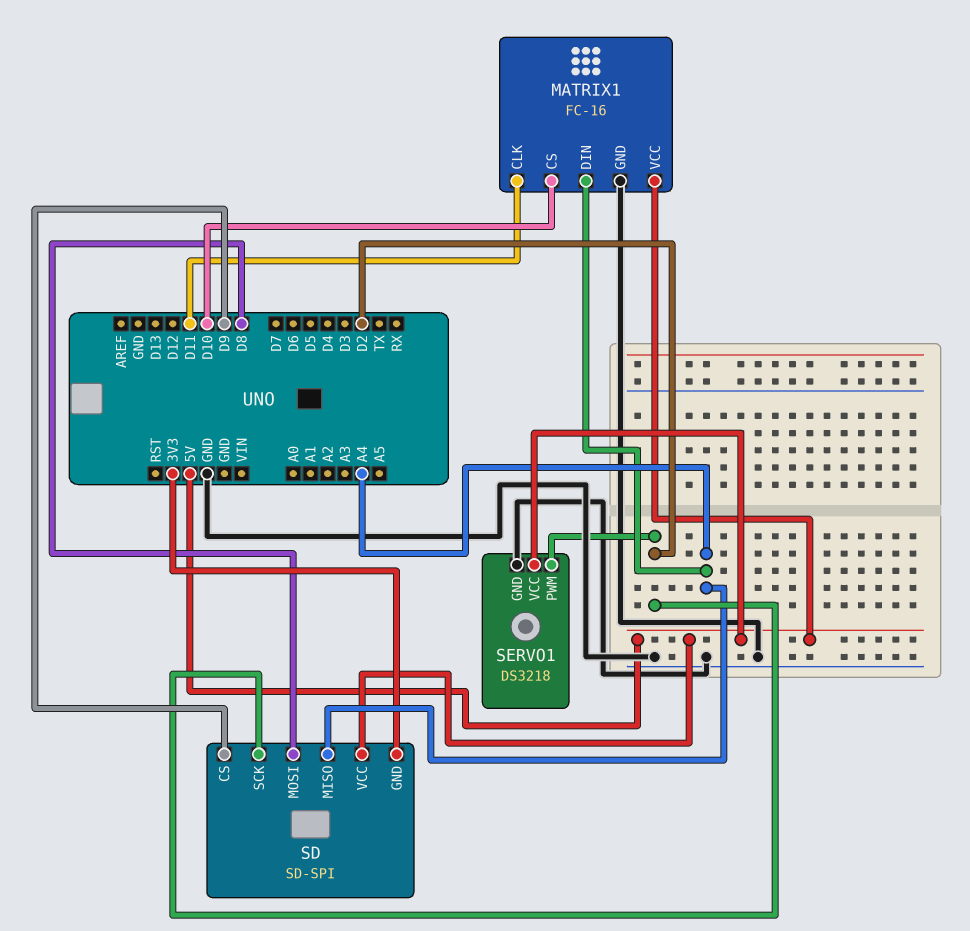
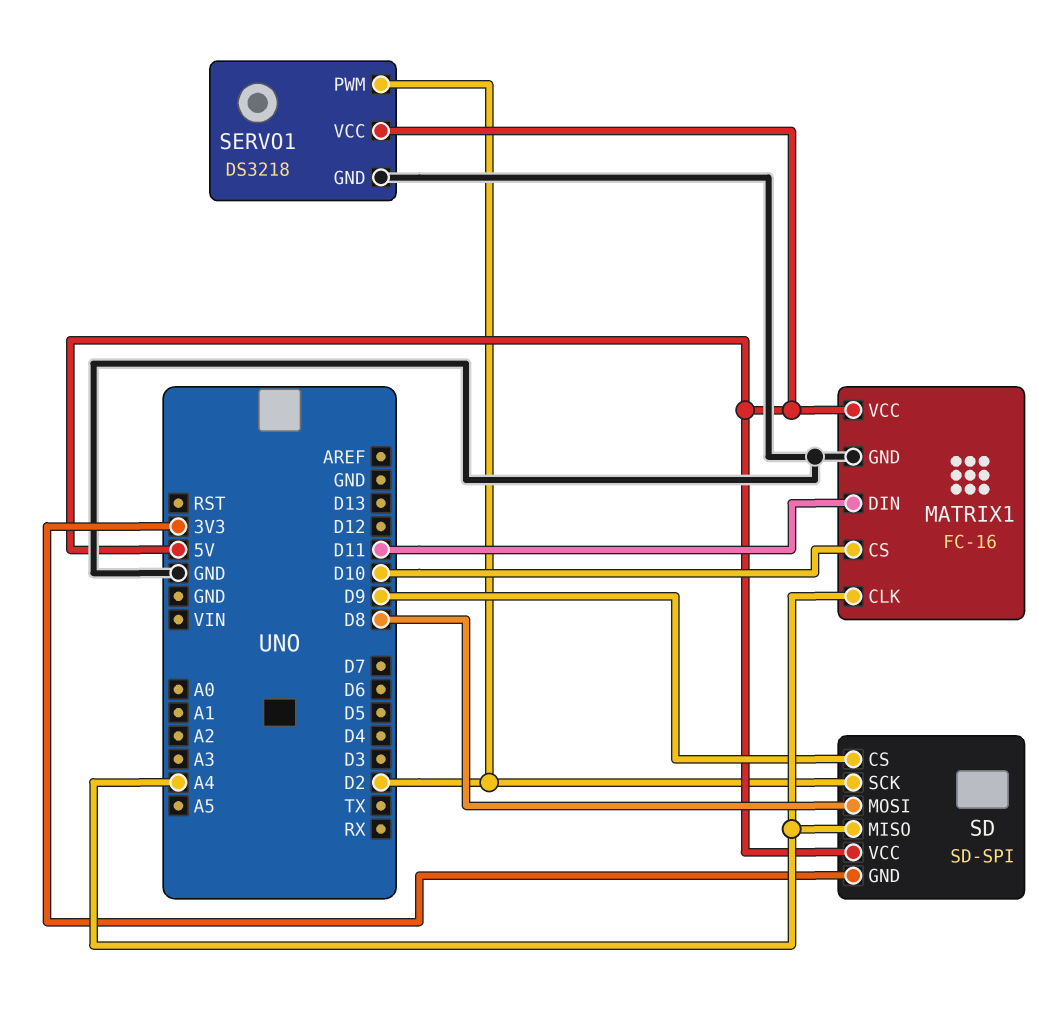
MATRIX1 pin CLK: D11 -> A4
MATRIX1 pin DIN: A4 -> D11

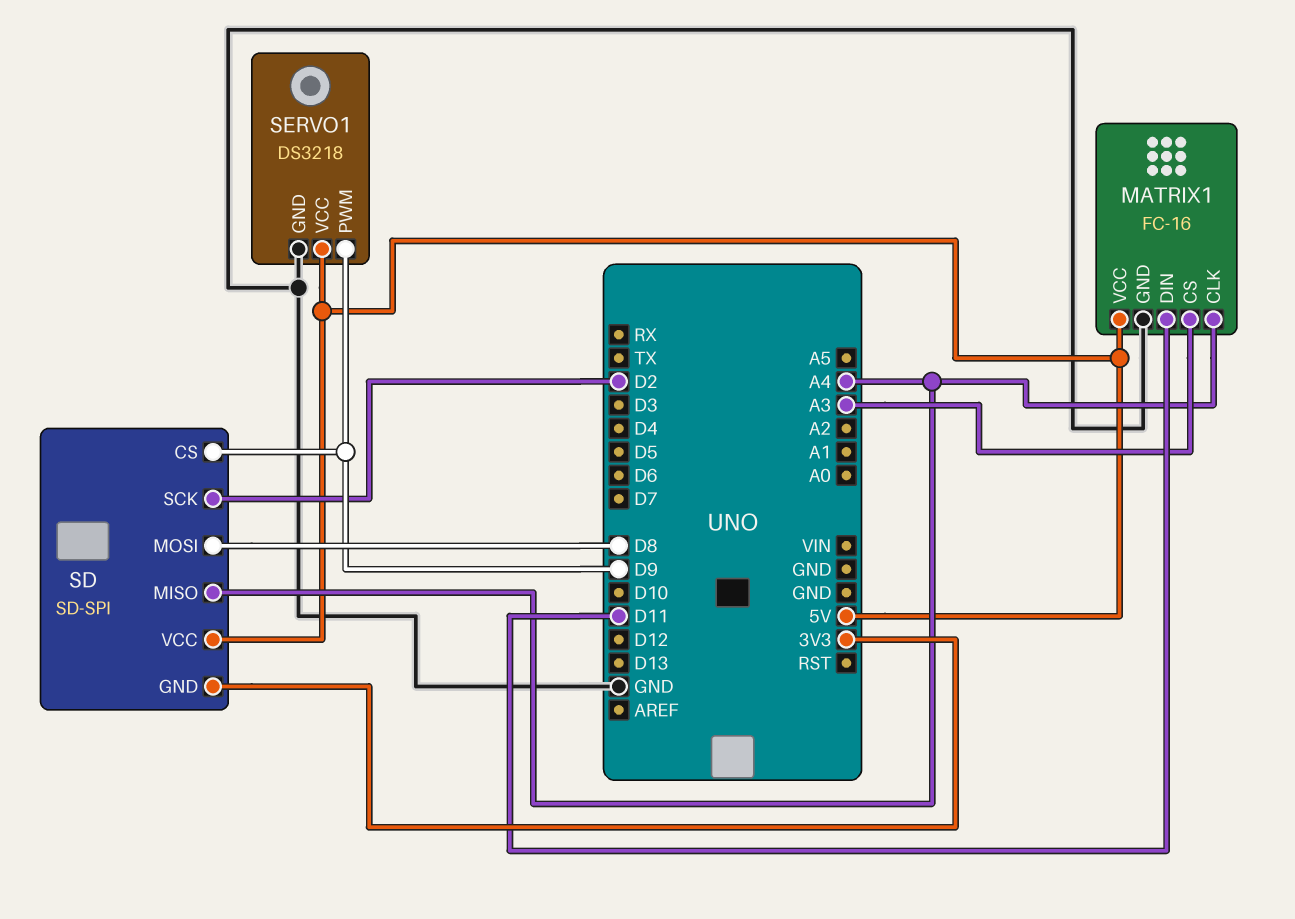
MATRIX1 pin CS: D10 -> A3
SERVO1 pin PWM: D2 -> D9

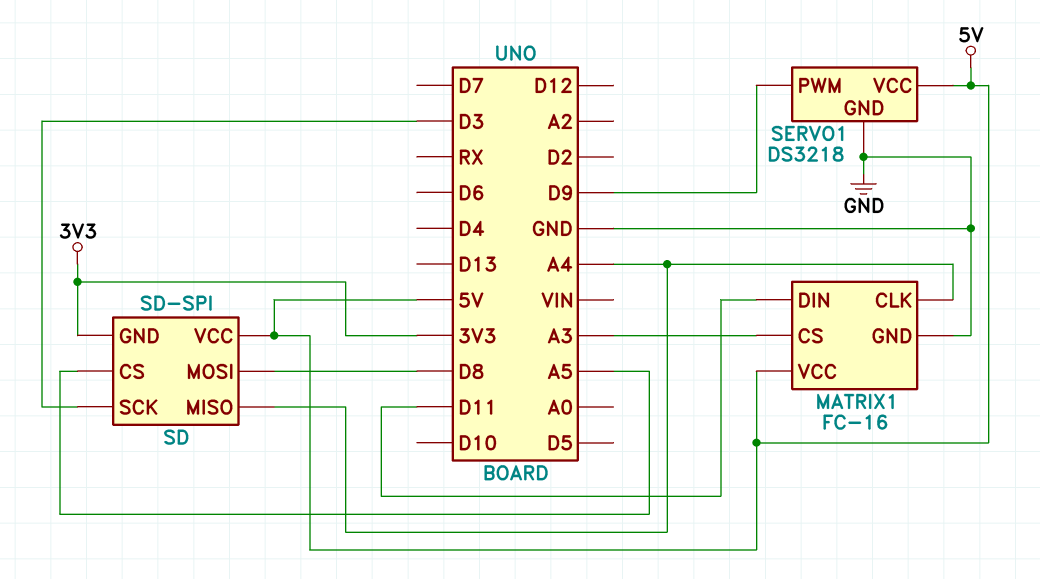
SD pin CS: D9 -> A5
SD pin SCK: D2 -> D3

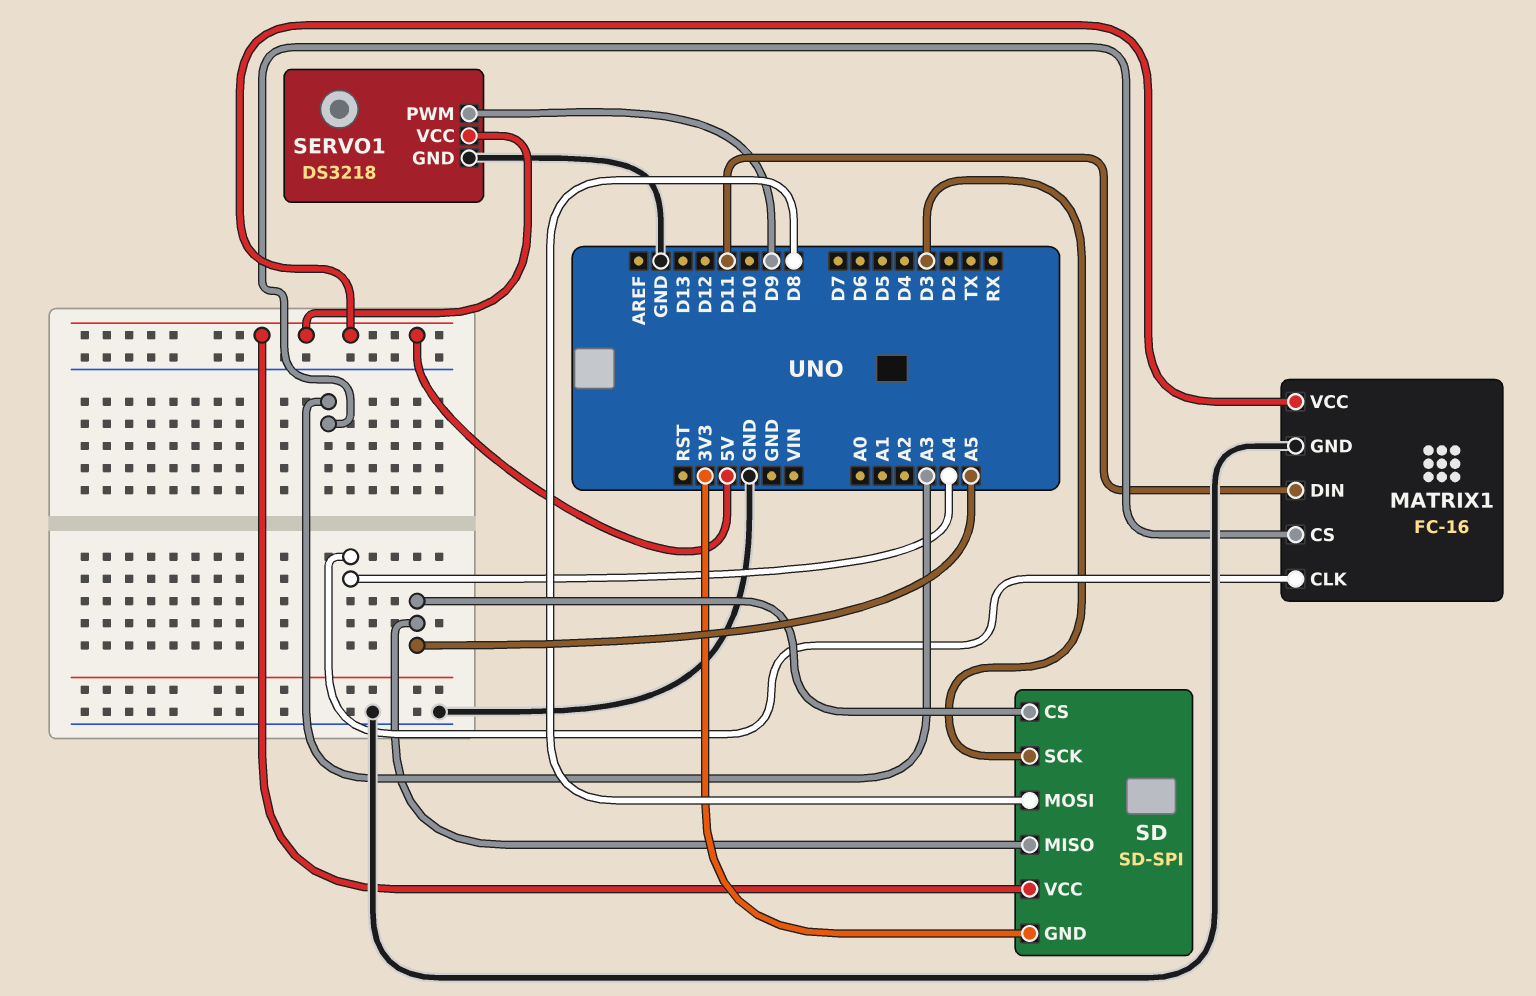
SD pin MISO: A4 -> A5

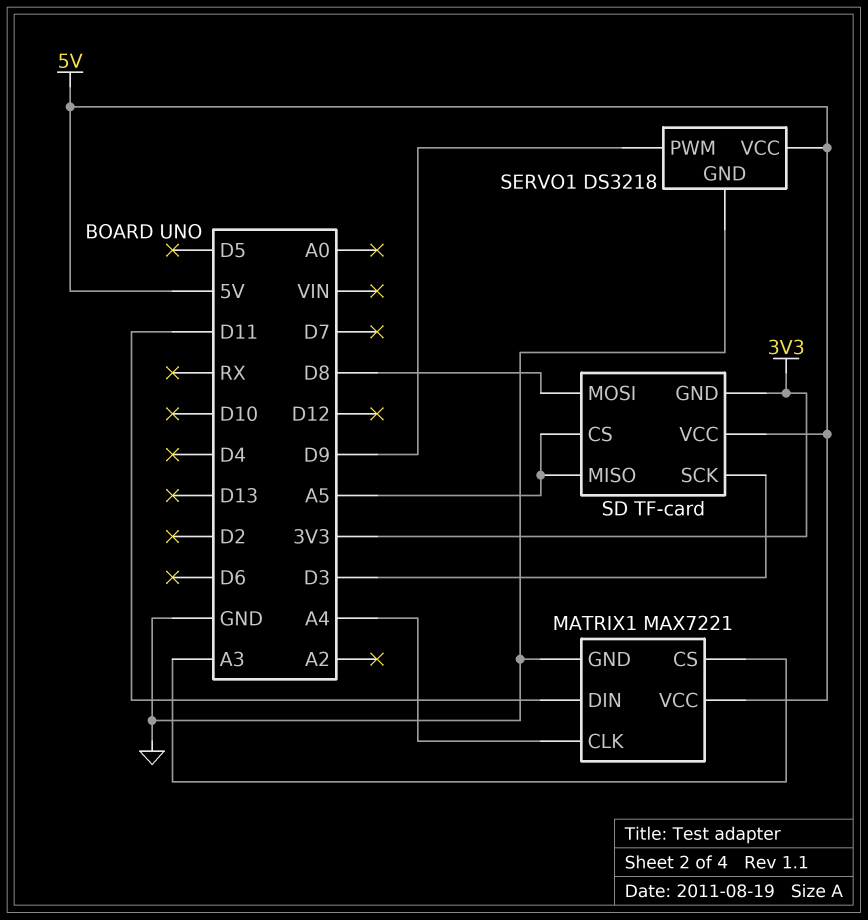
MATRIX1: FC-16 -> MAX7221
SD: SD-SPI -> TF-card

